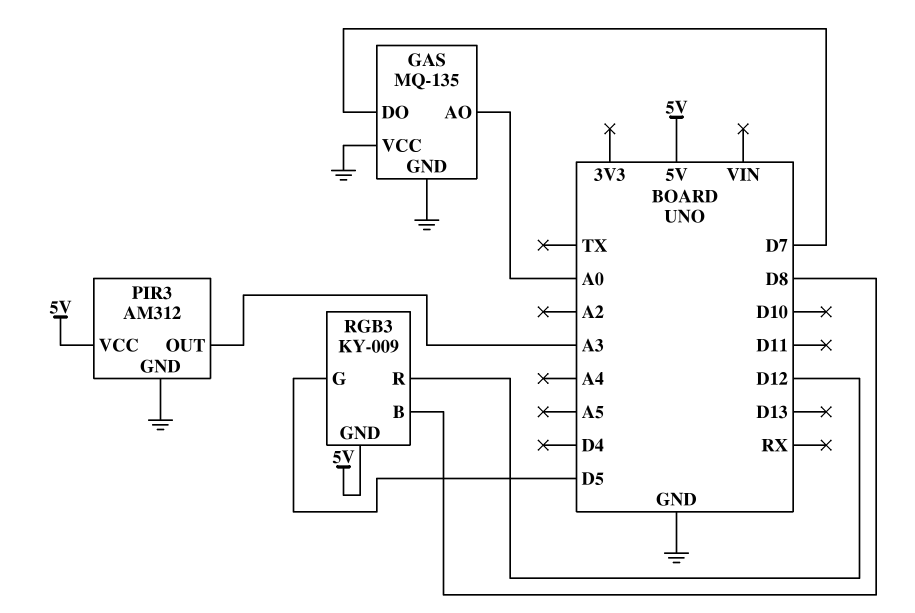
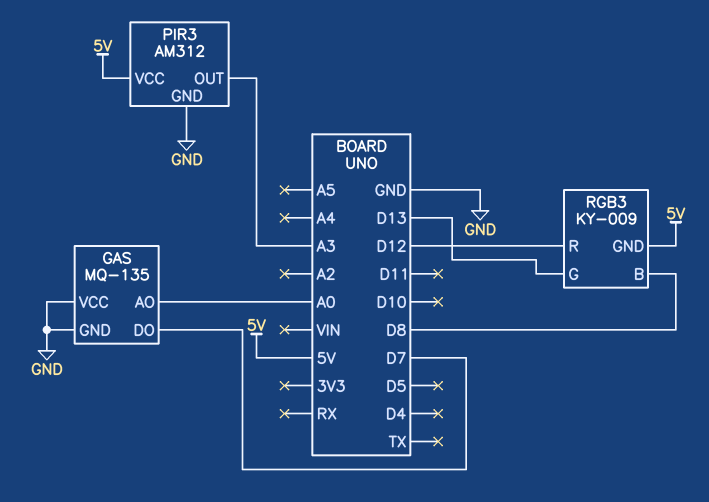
RGB3 pin G: D5 -> D13

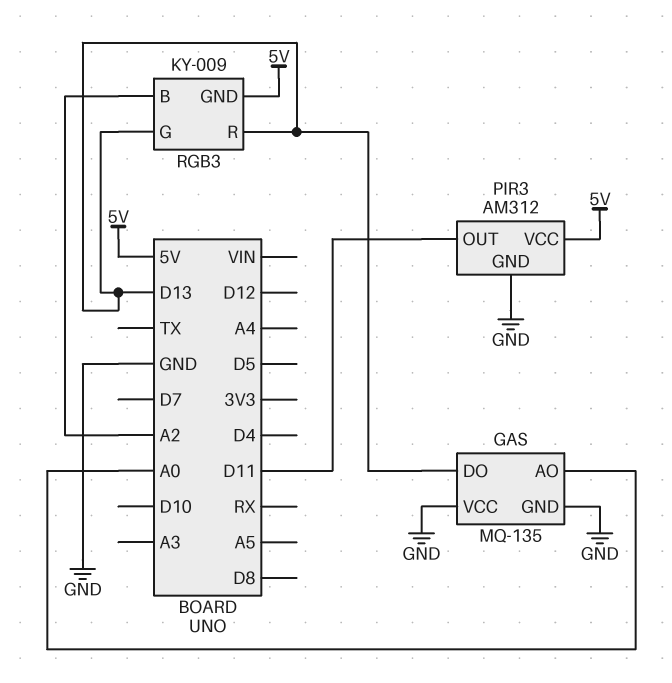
GAS pin DO: D7 -> D13
PIR3 pin OUT: A3 -> D11
RGB3 pin B: D8 -> A2
RGB3 pin R: D12 -> D13

